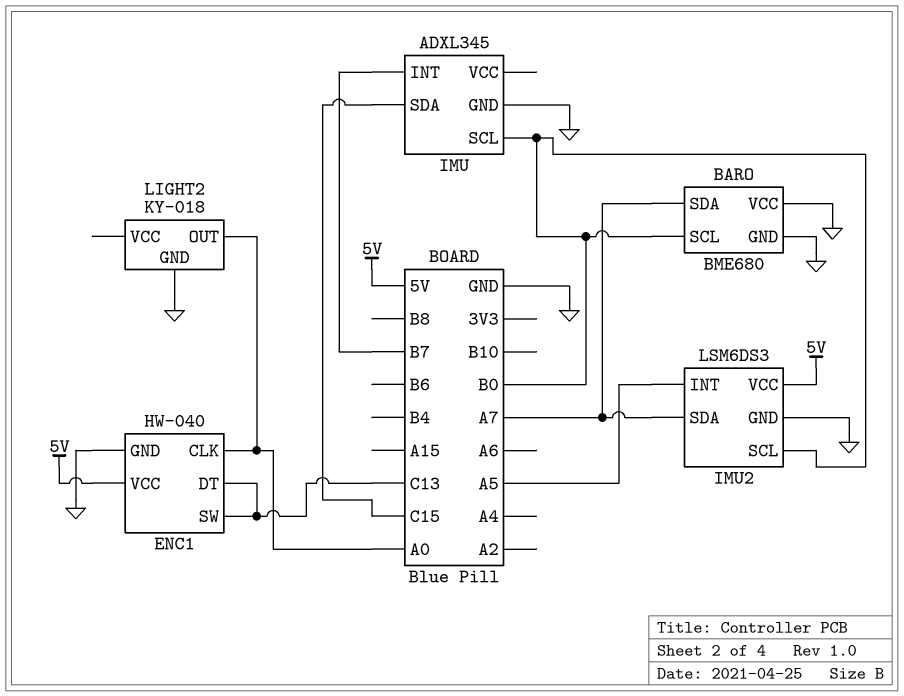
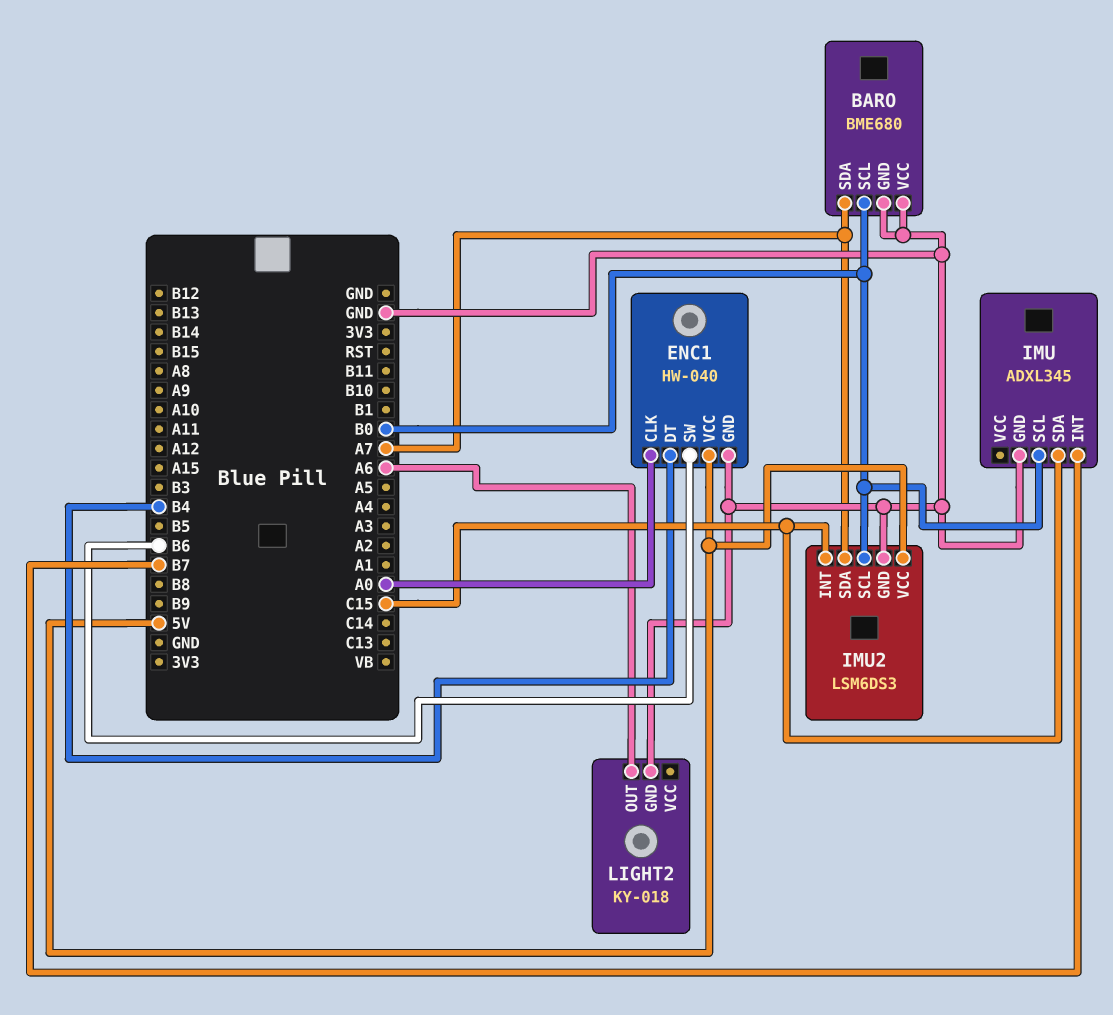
ENC1 pin DT: C13 -> B4
ENC1 pin SW: C13 -> B6
IMU2 pin INT: A5 -> C15
LIGHT2 pin OUT: A0 -> A6

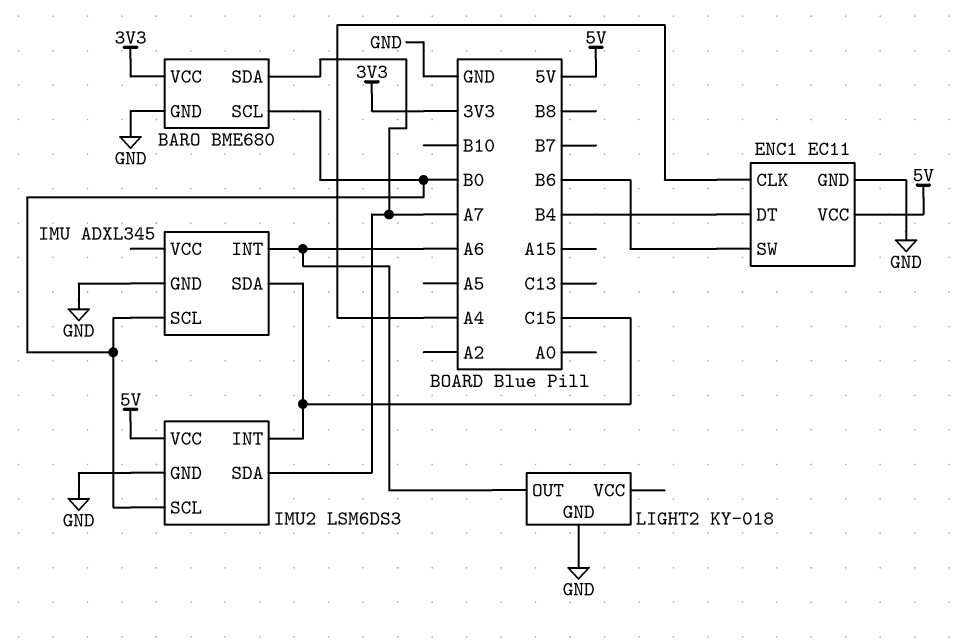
BARO pin VCC: GND -> 3V3
ENC1: HW-040 -> EC11
ENC1 pin CLK: A0 -> A4
IMU pin INT: B7 -> A6

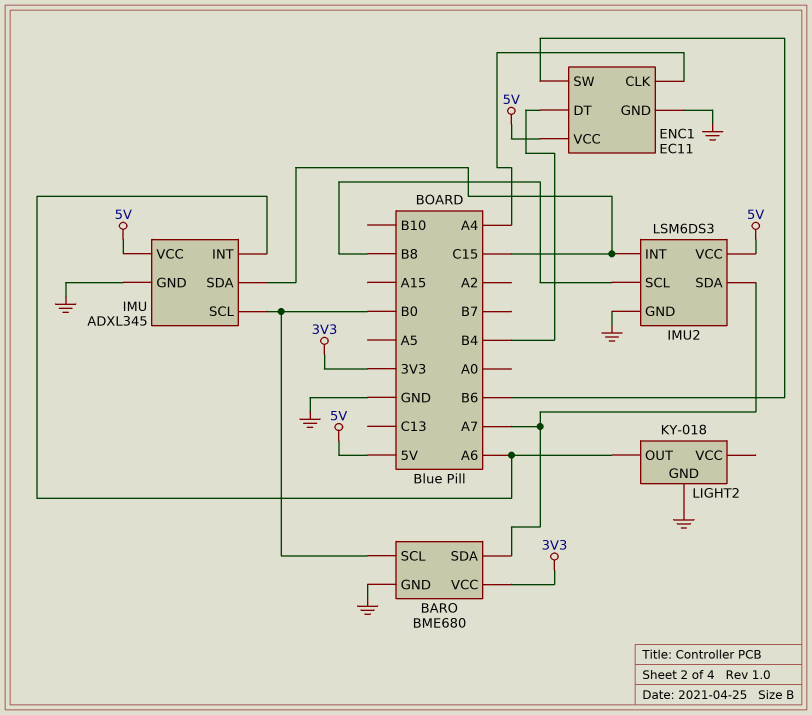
IMU pin VCC: none -> 5V
IMU2 pin SCL: B0 -> B8

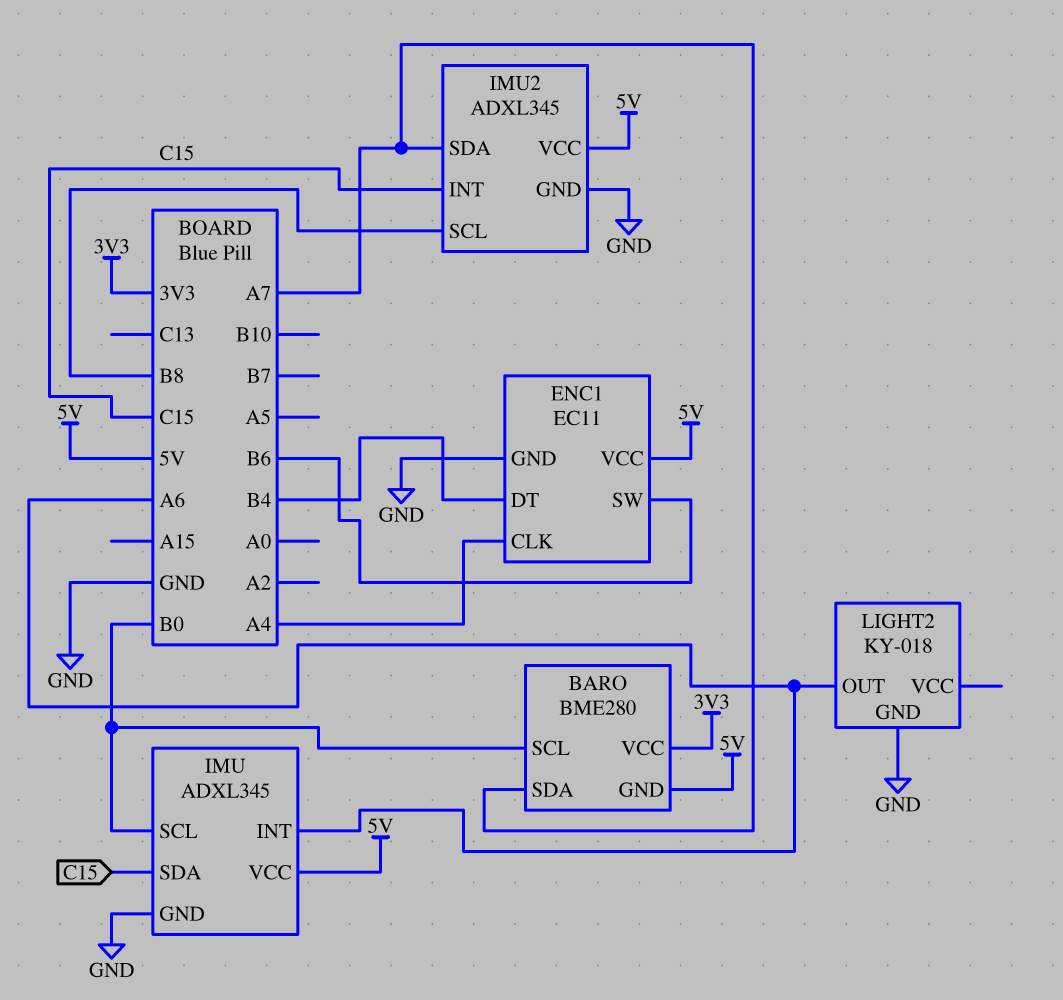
BARO: BME680 -> BME280
BARO pin GND: GND -> 5V
IMU2: LSM6DS3 -> ADXL345

